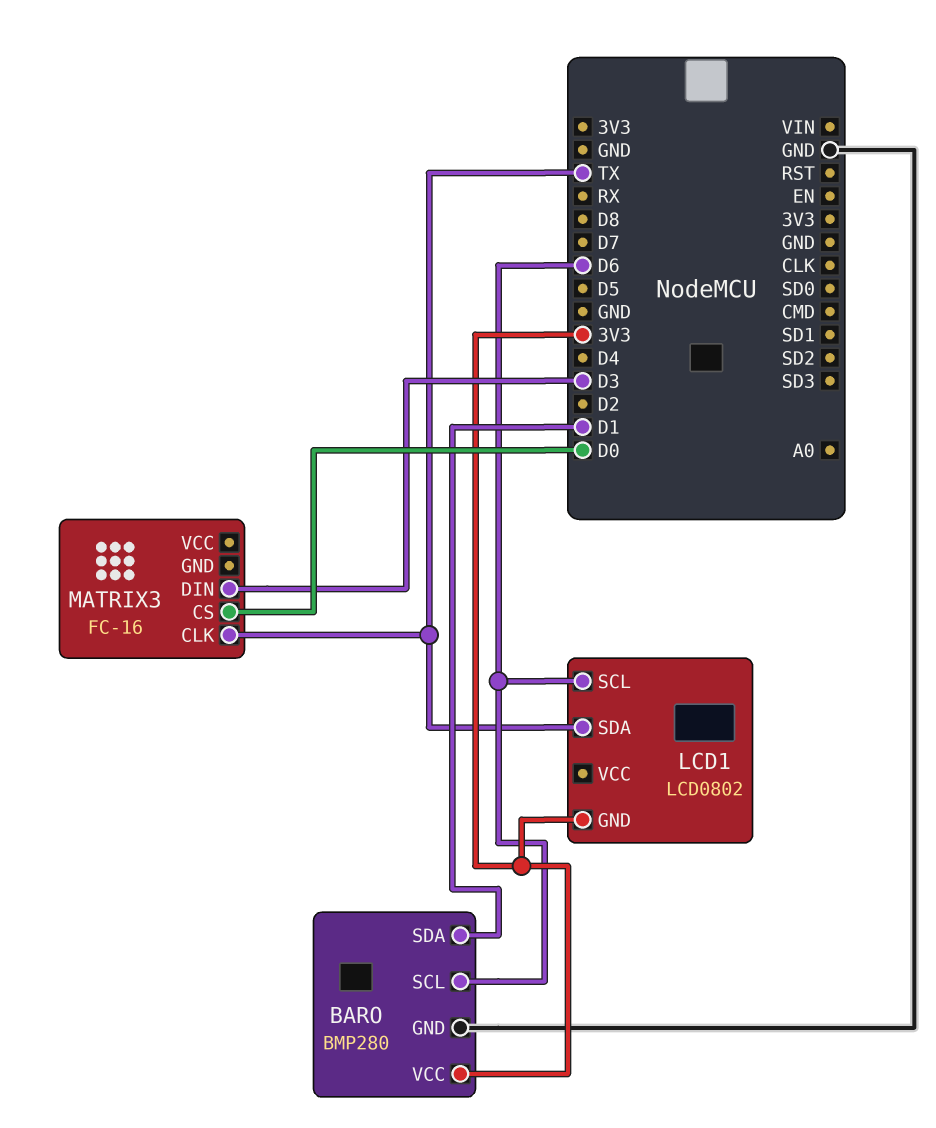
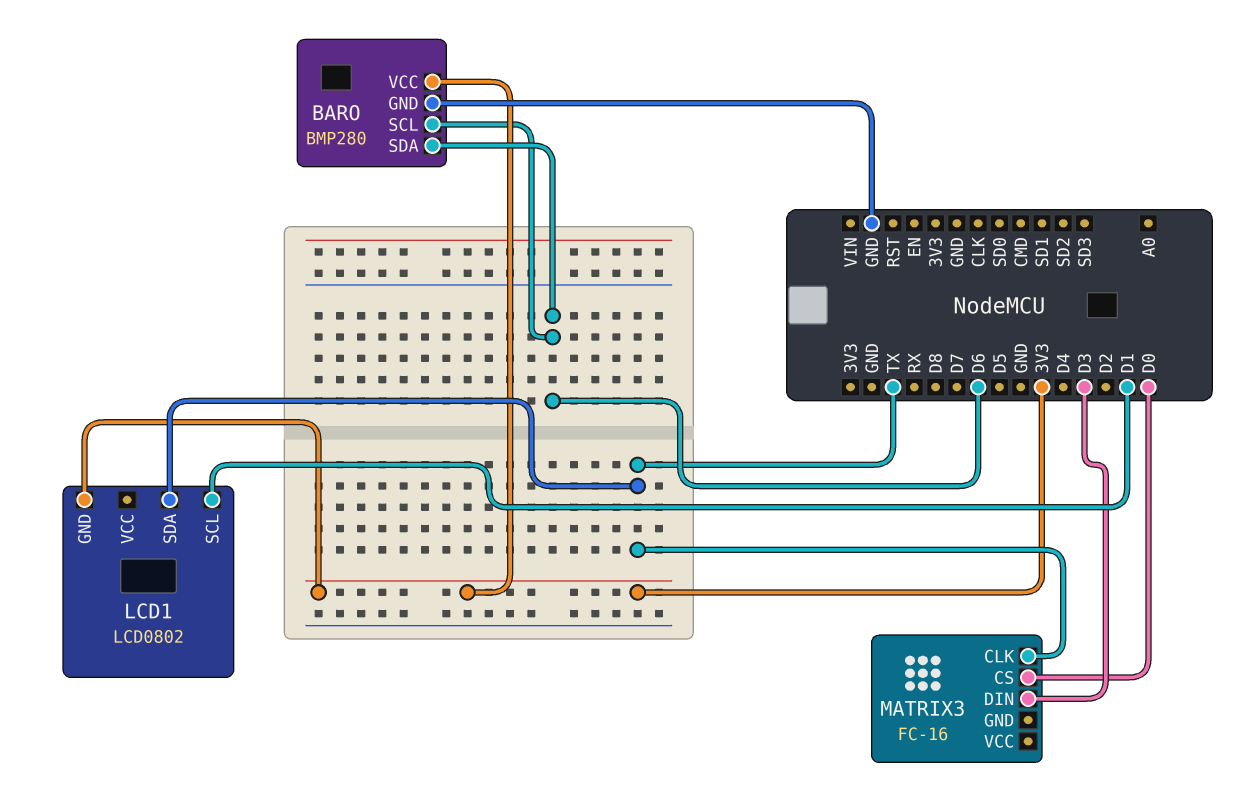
BARO pin SDA: D1 -> D6
LCD1 pin SCL: D6 -> D1

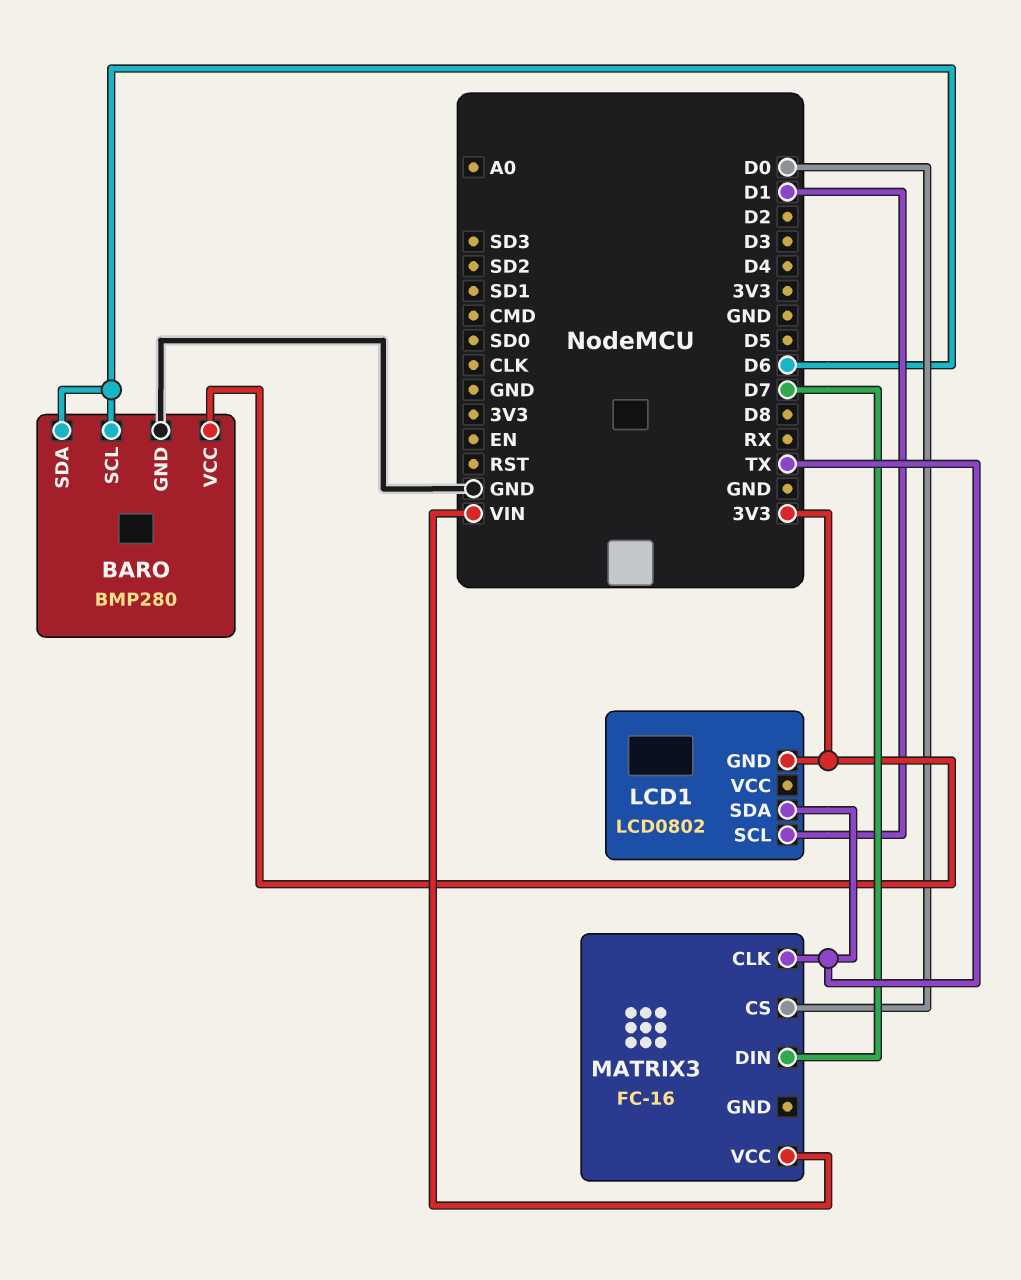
MATRIX3 pin DIN: D3 -> D7
MATRIX3 pin VCC: none -> VIN

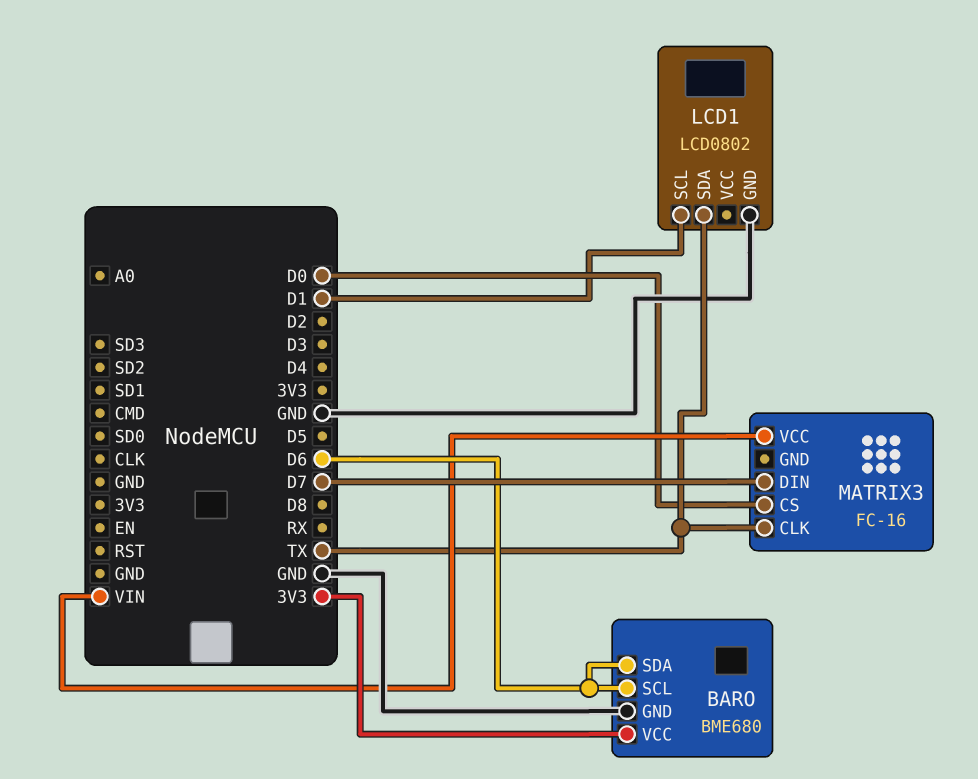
BARO: BMP280 -> BME680
LCD1 pin GND: 3V3 -> GND

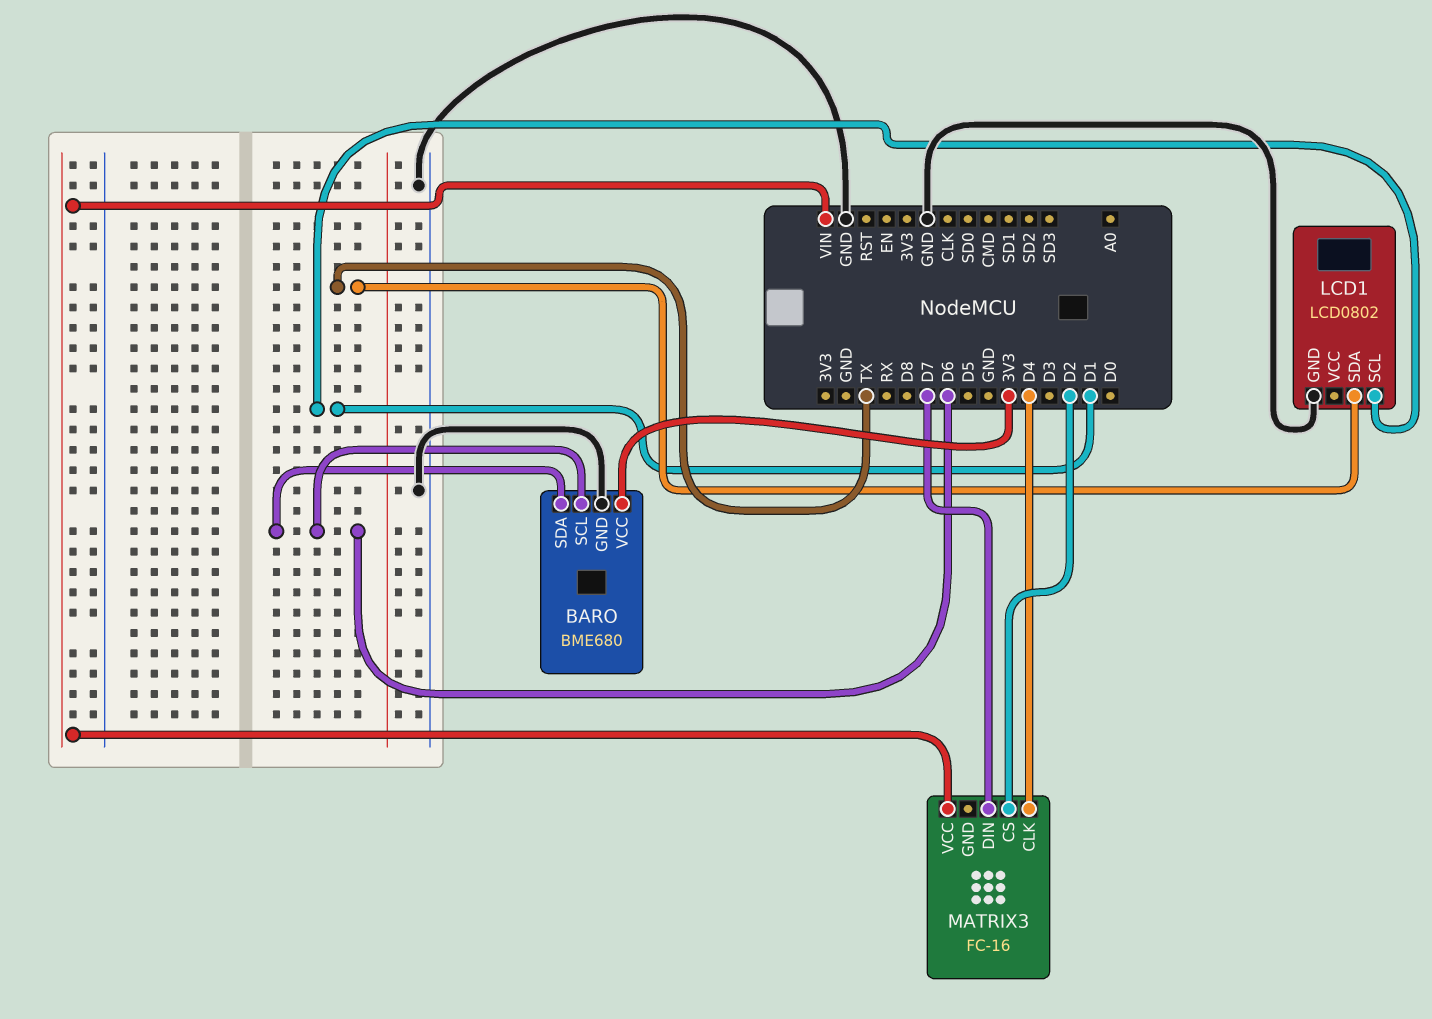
MATRIX3 pin CLK: TX -> D4
MATRIX3 pin CS: D0 -> D2

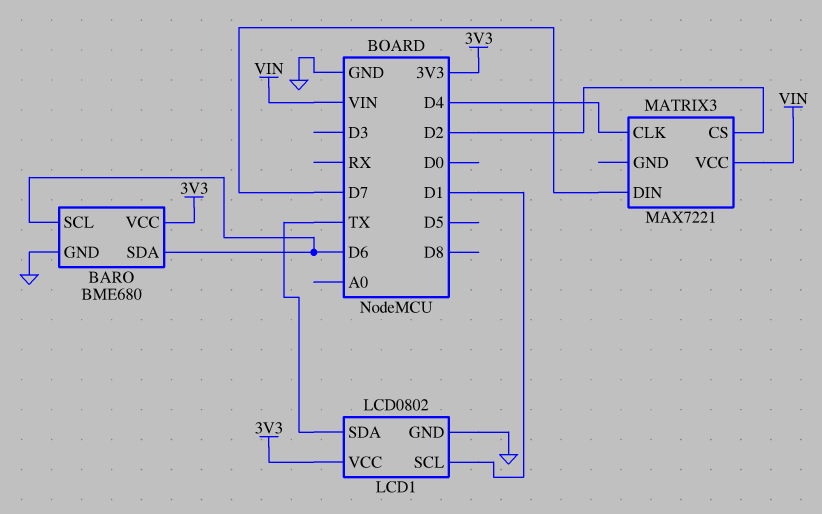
LCD1 pin VCC: none -> 3V3
MATRIX3: FC-16 -> MAX7221

